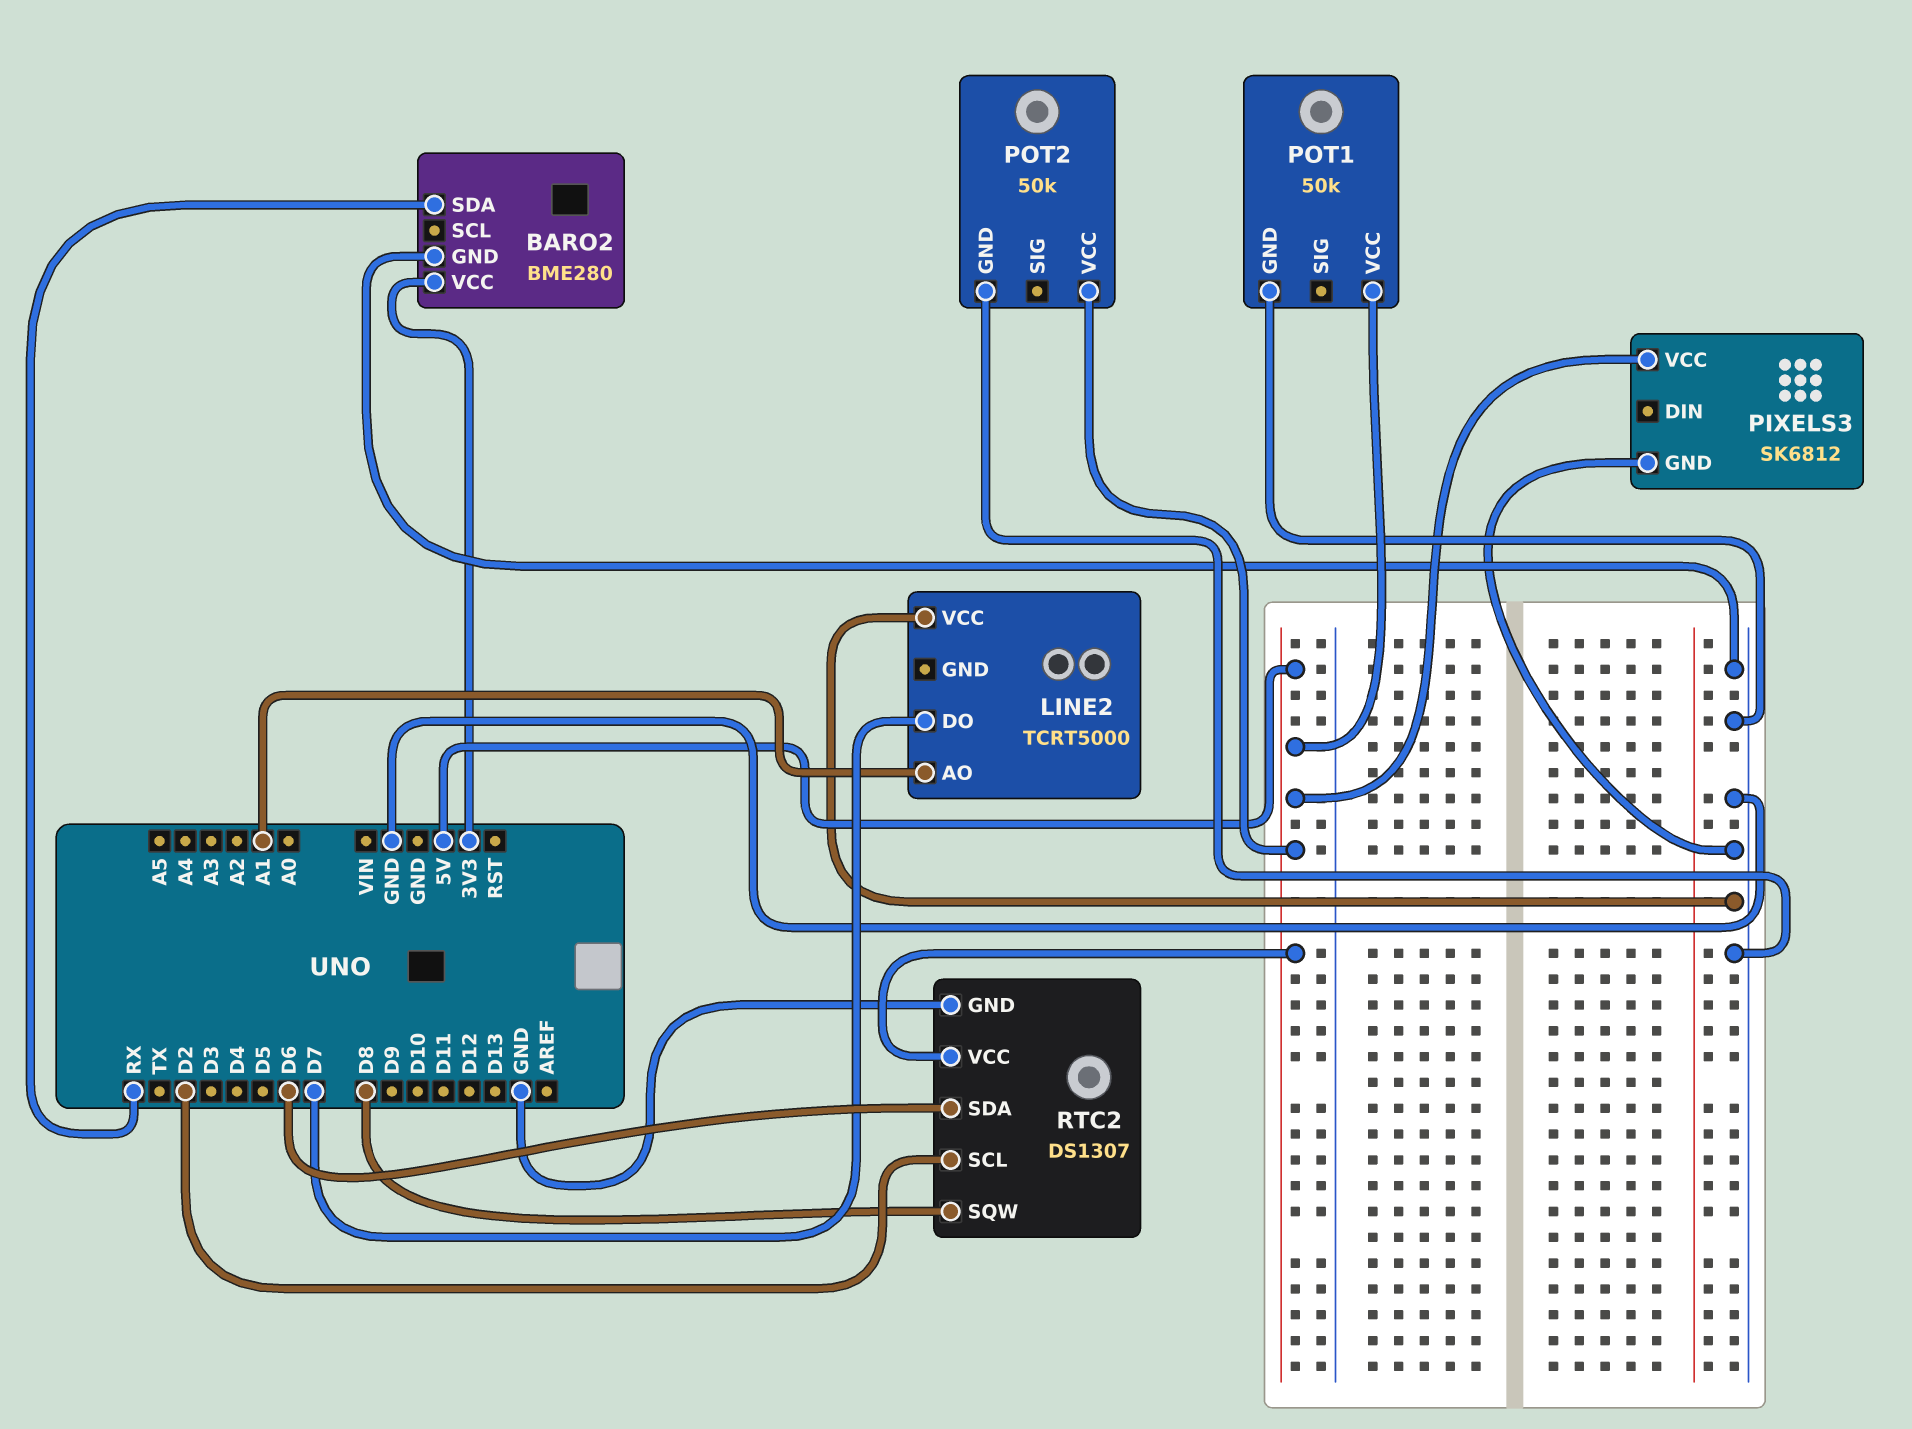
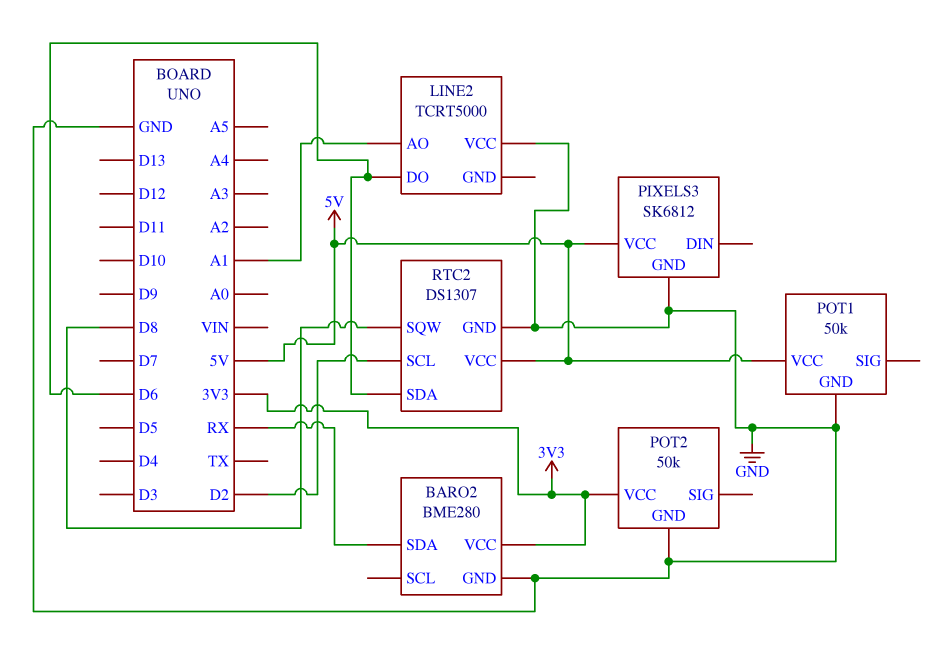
LINE2 pin DO: D7 -> D6
POT2 pin VCC: 5V -> 3V3

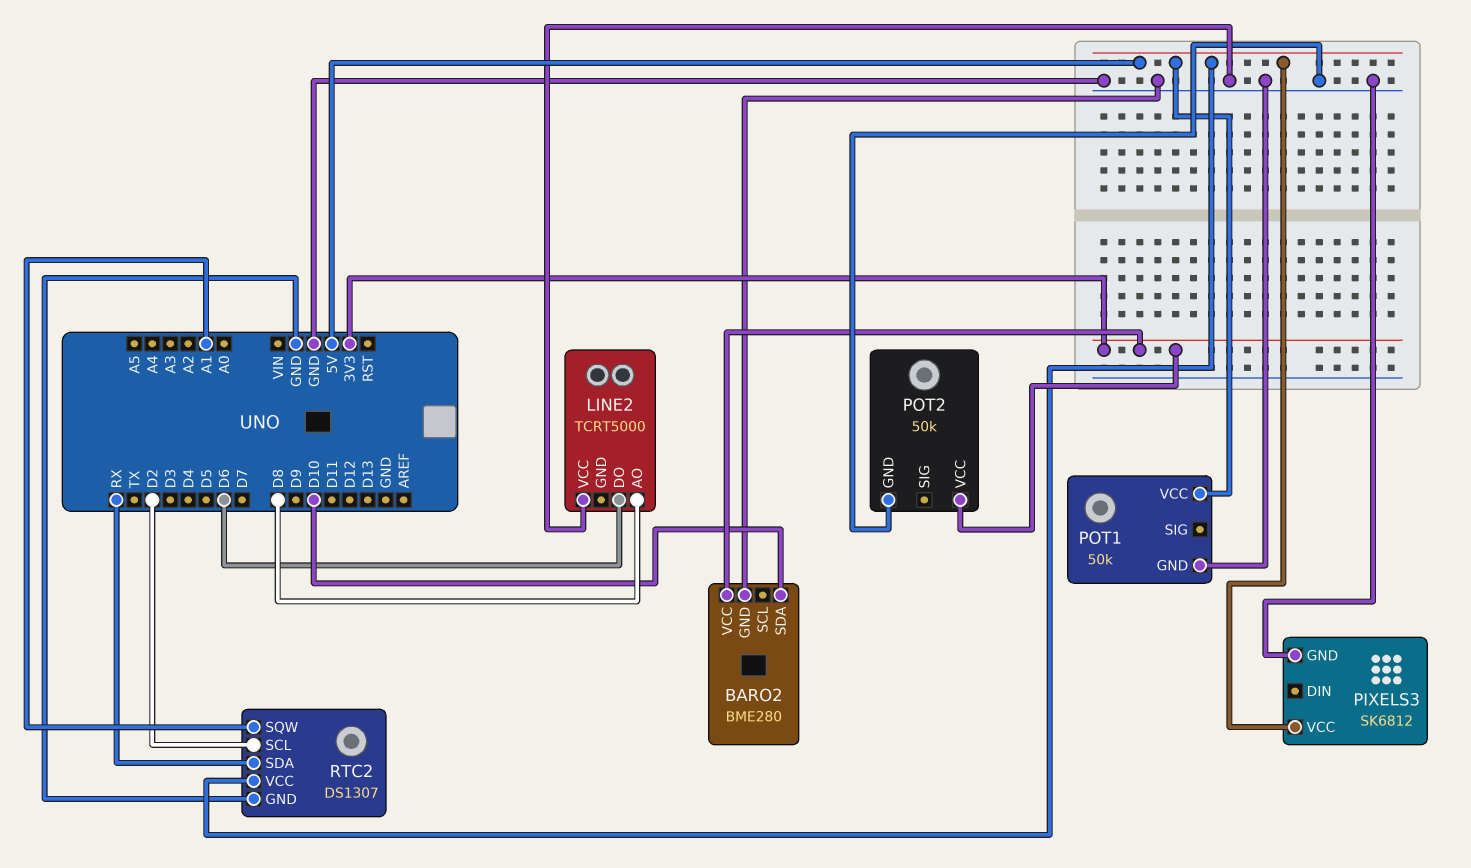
BARO2 pin SDA: RX -> D10
LINE2 pin AO: A1 -> D8
RTC2 pin SDA: D6 -> RX
RTC2 pin SQW: D8 -> A1

